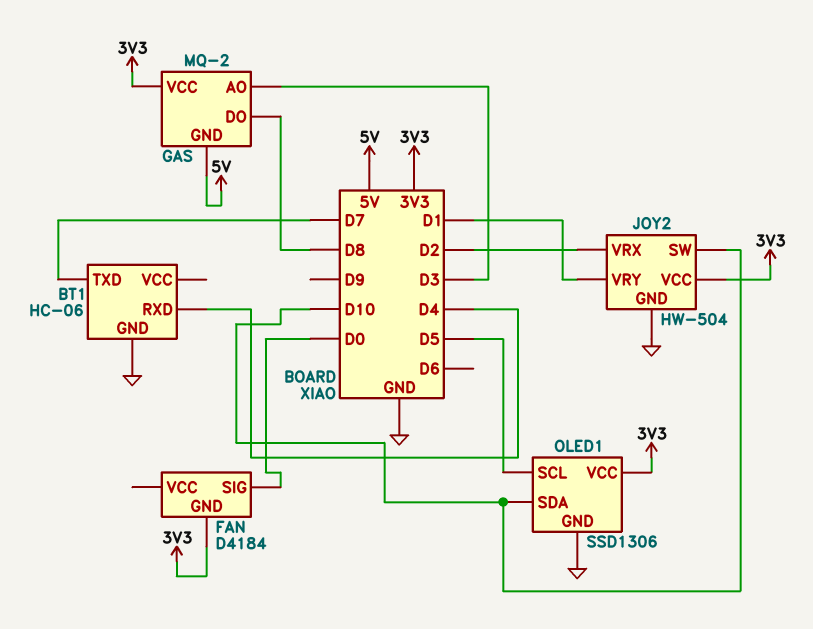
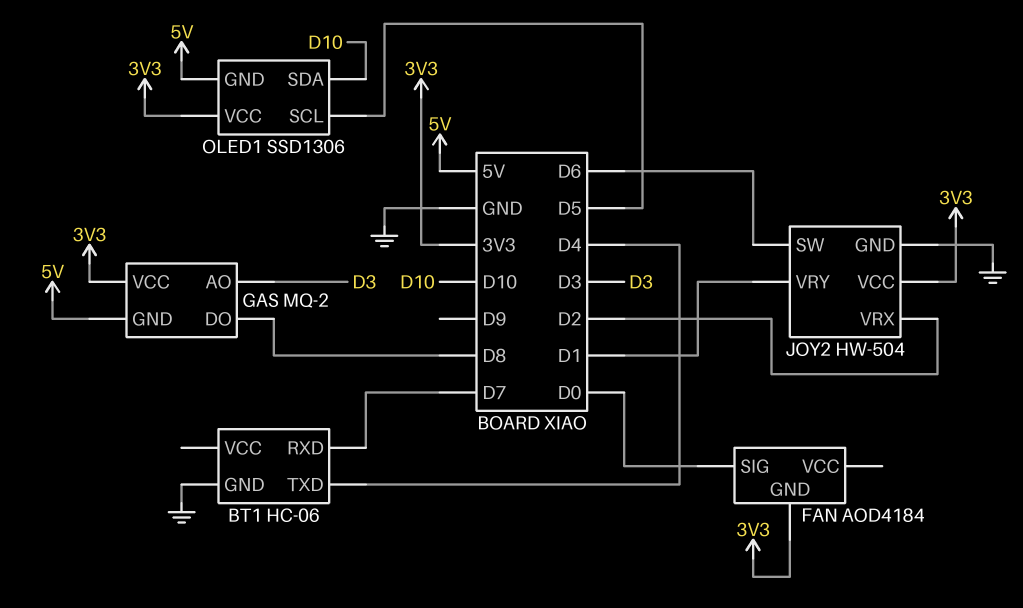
BT1 pin RXD: D4 -> D7
BT1 pin TXD: D7 -> D4
FAN: D4184 -> AOD4184
JOY2 pin SW: D10 -> D6
OLED1 pin GND: GND -> 5V

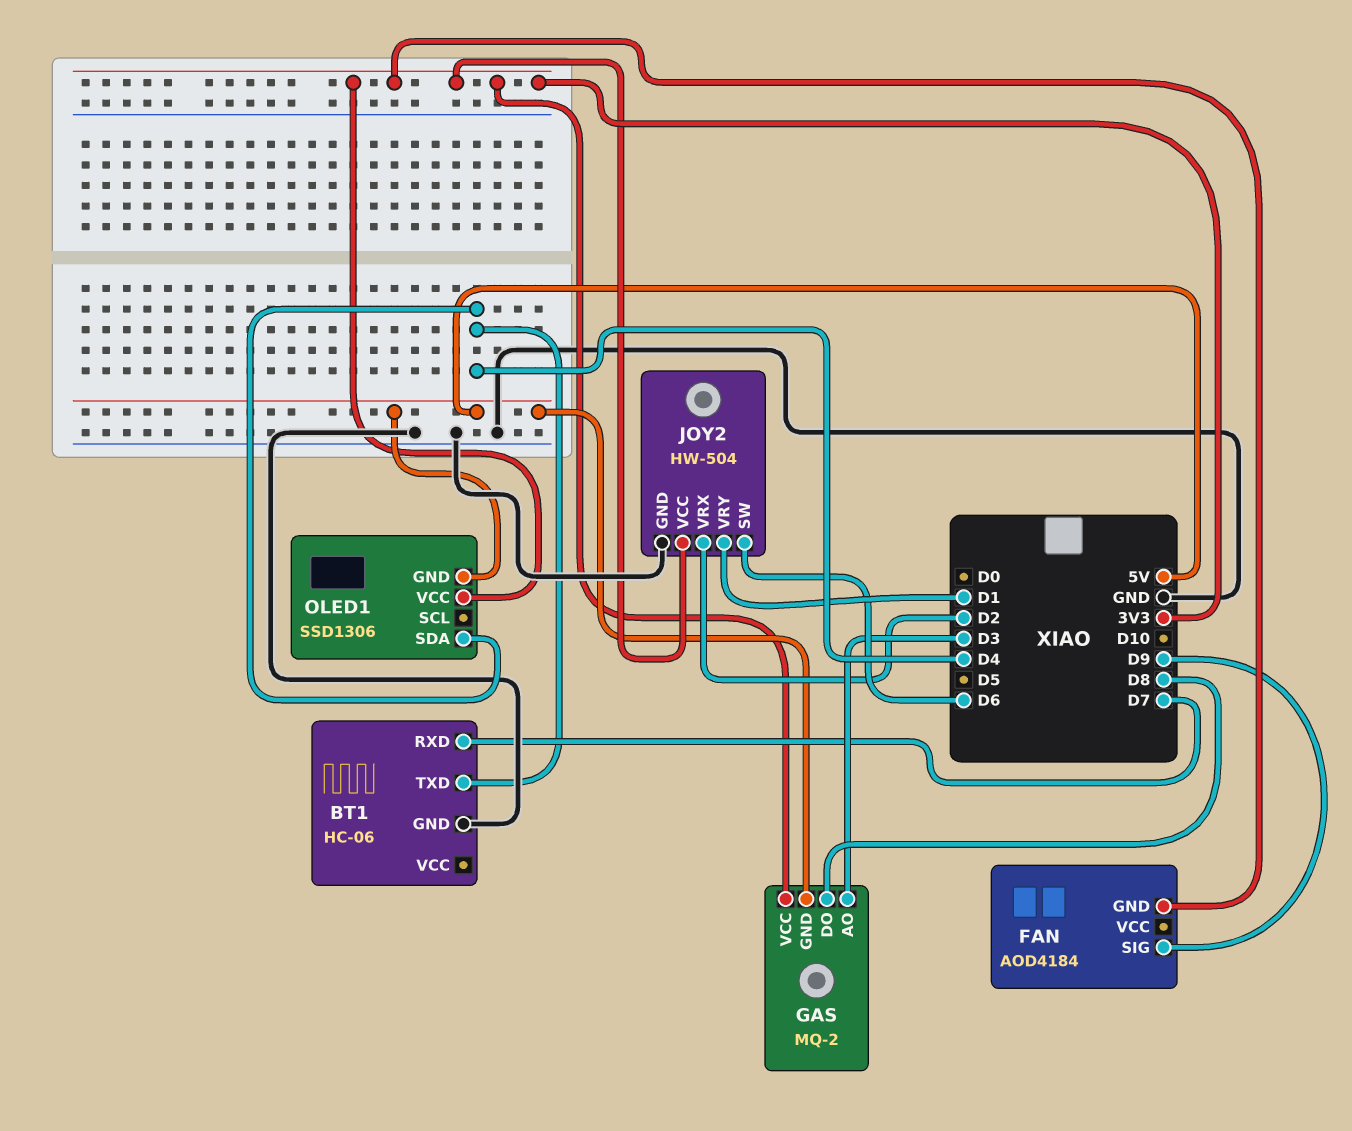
FAN pin SIG: D0 -> D9
OLED1 pin SCL: D5 -> none
OLED1 pin SDA: D10 -> D4

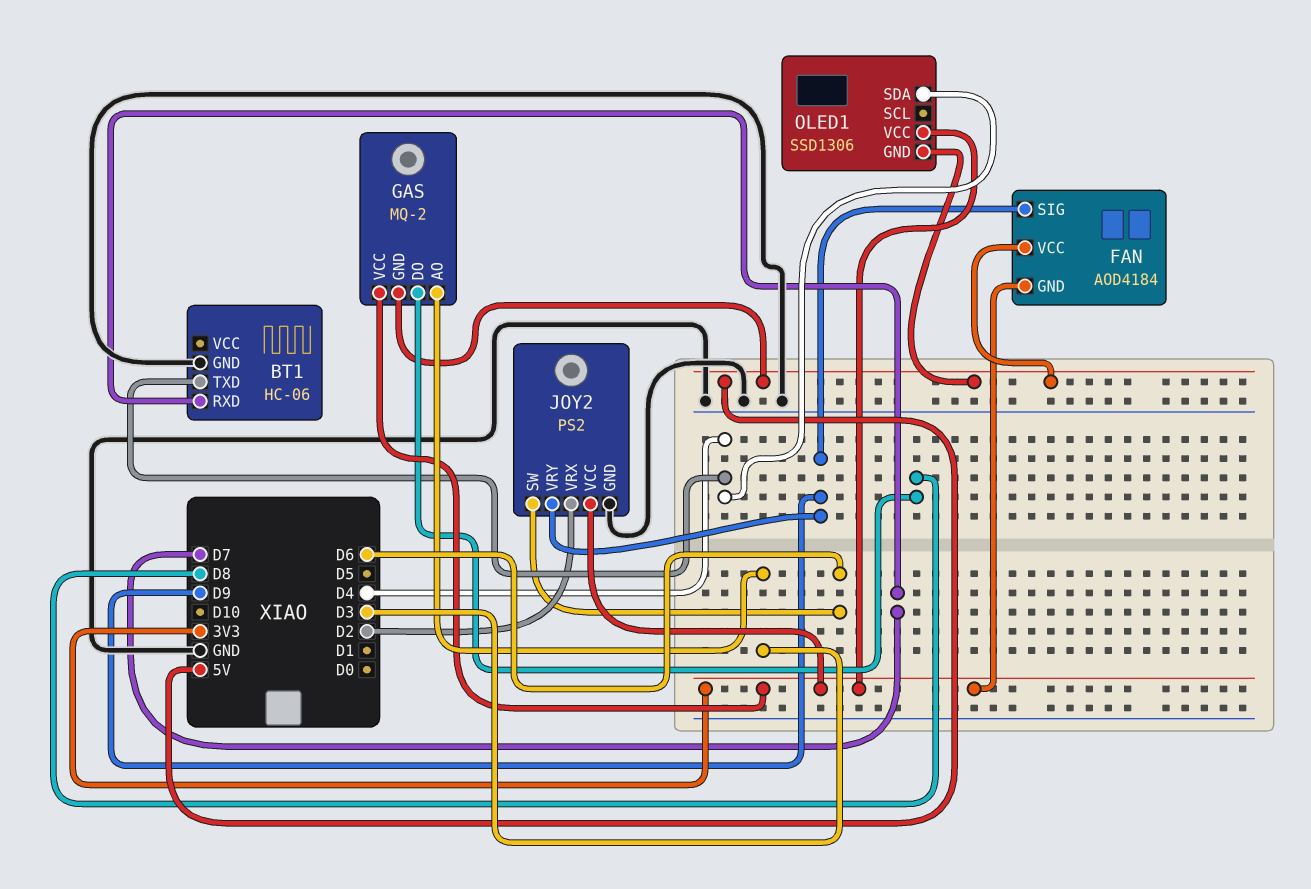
FAN pin VCC: none -> 5V
JOY2: HW-504 -> PS2
JOY2 pin VRY: D1 -> D9

